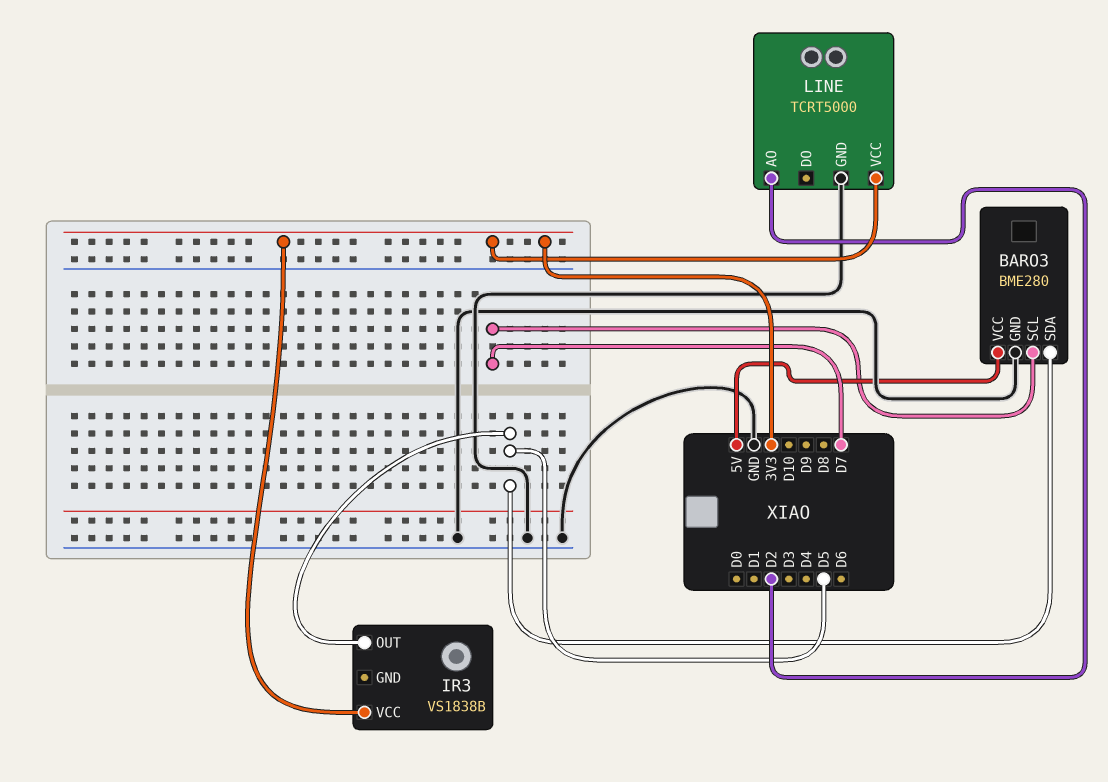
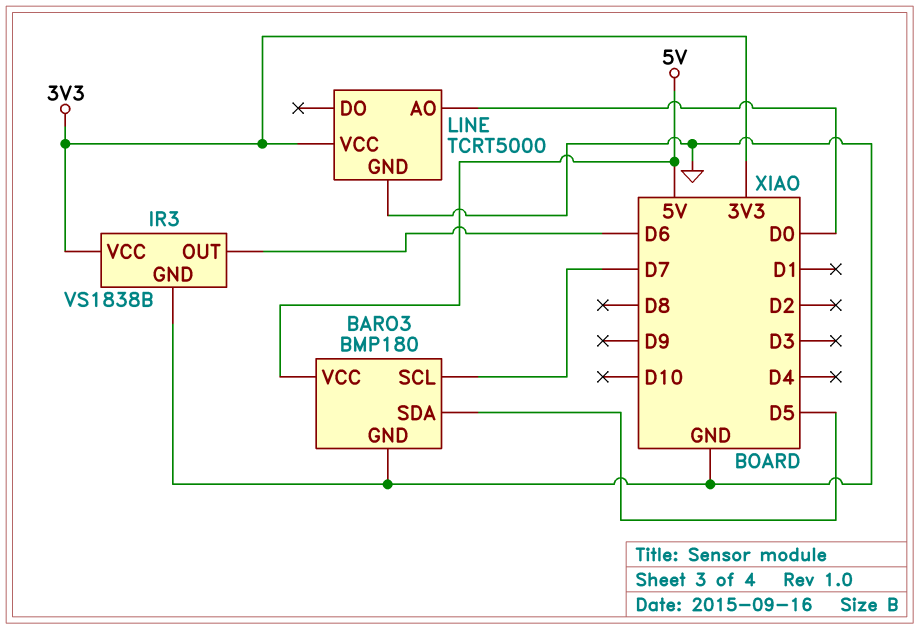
BARO3: BME280 -> BMP180
IR3 pin GND: none -> GND
IR3 pin OUT: D5 -> D6
LINE pin AO: D2 -> D0

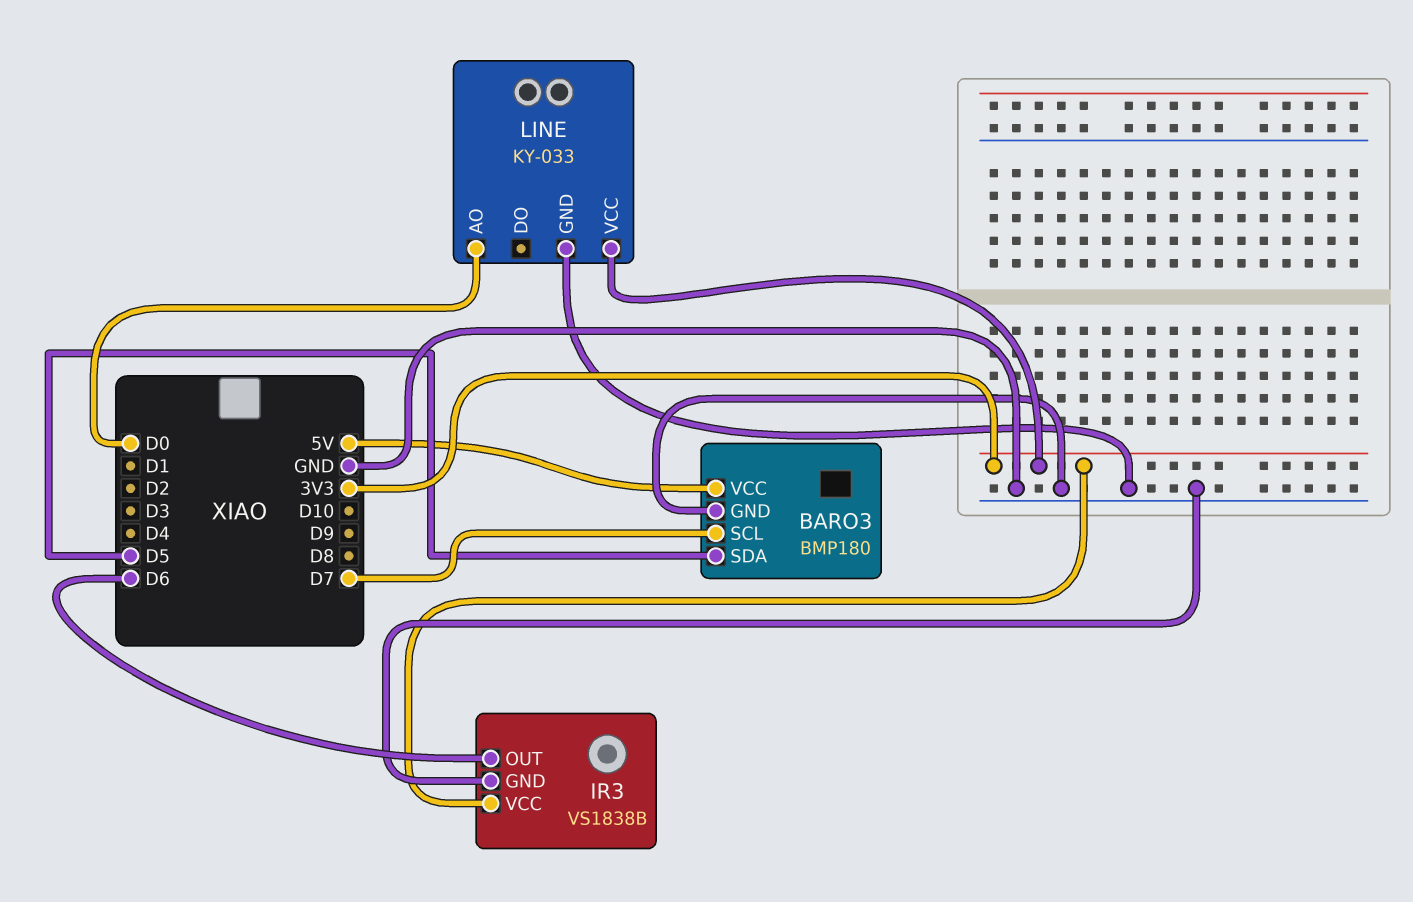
LINE: TCRT5000 -> KY-033

